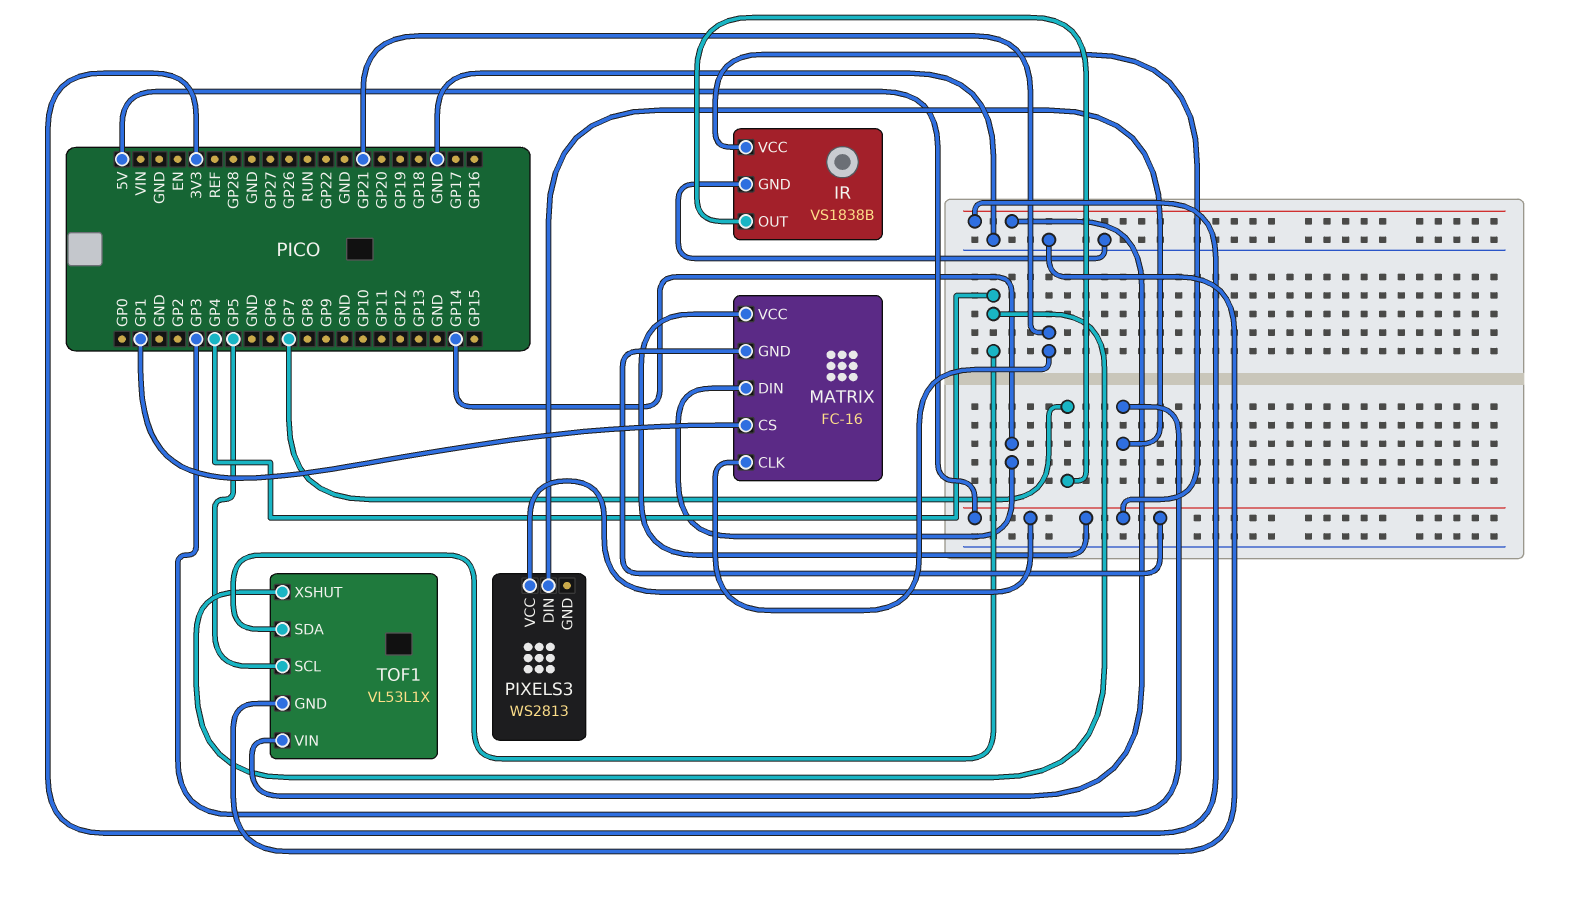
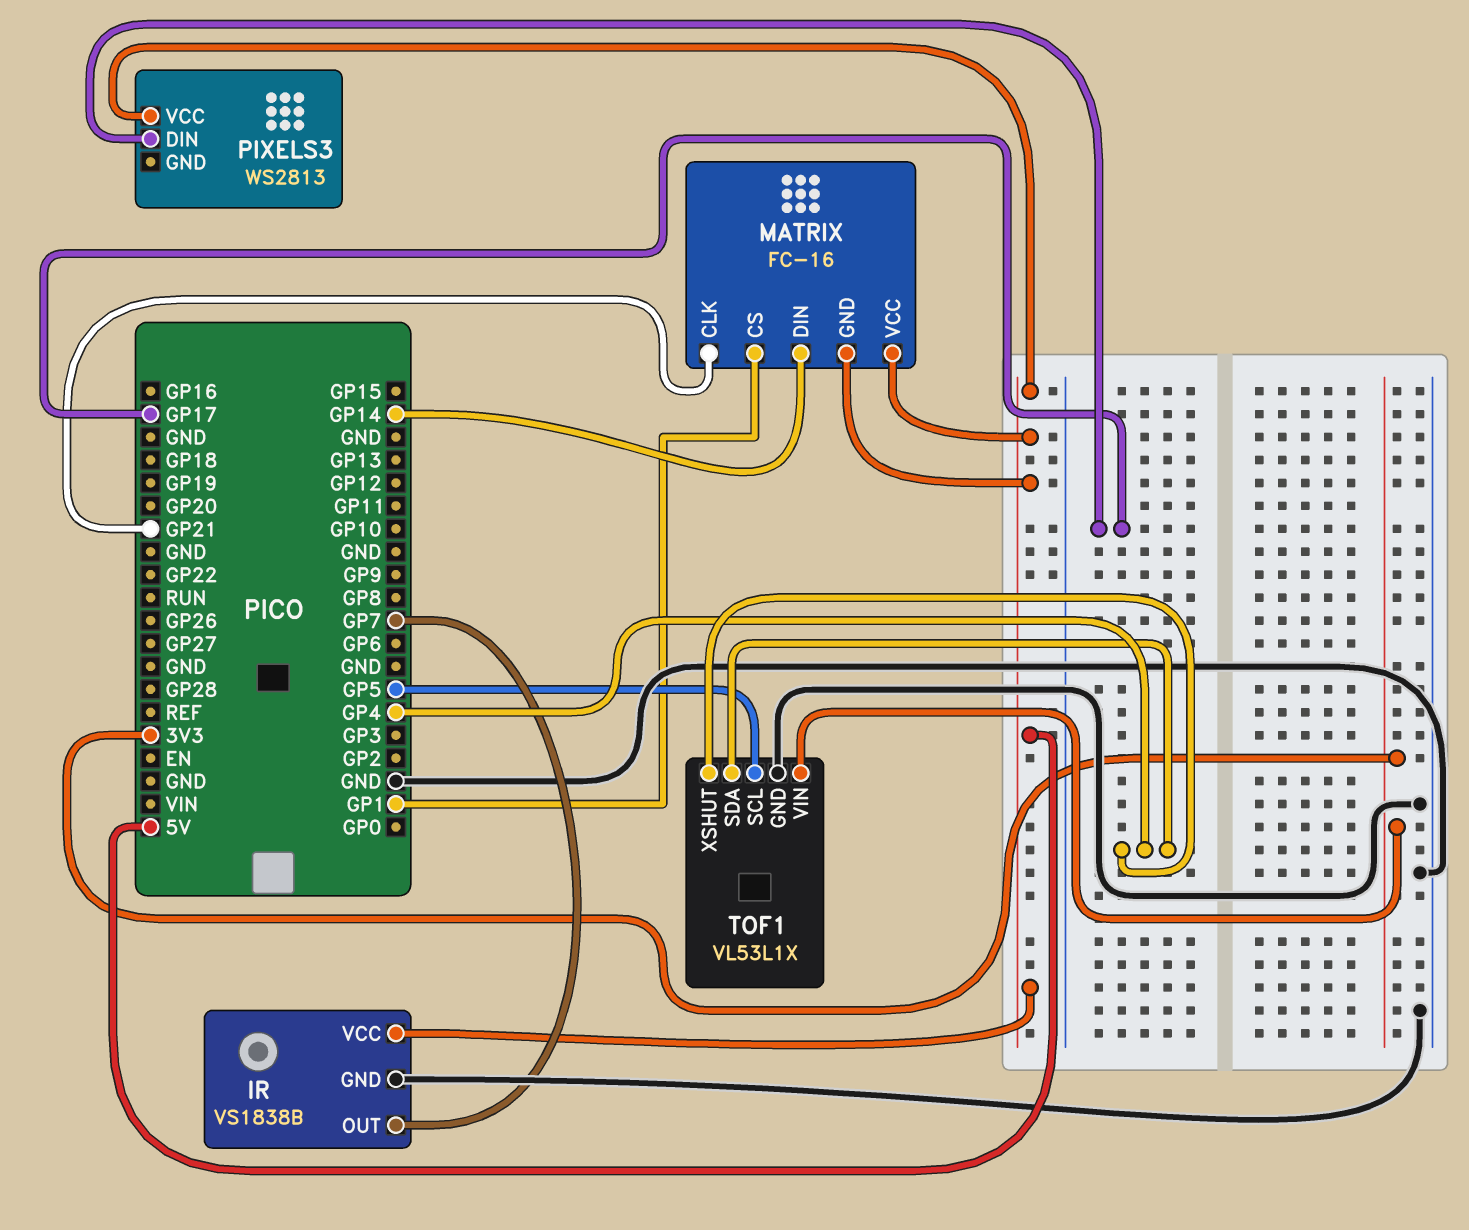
PIXELS3 pin DIN: GP3 -> GP17

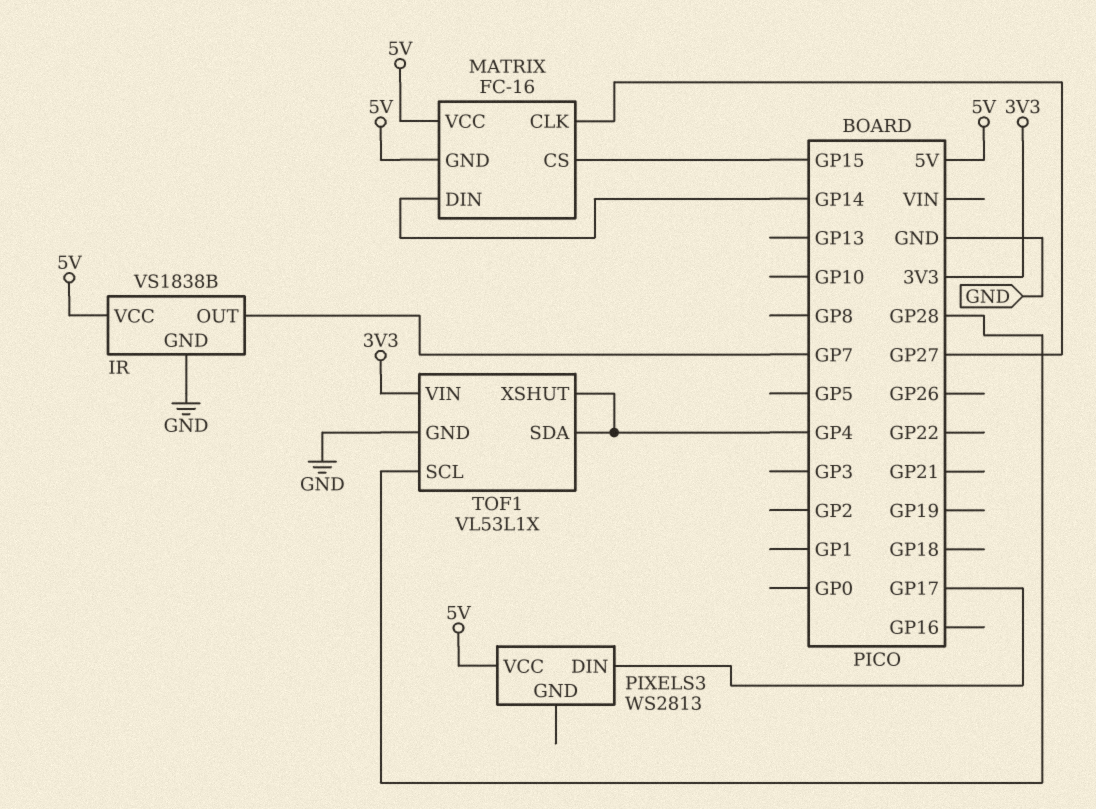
MATRIX pin CLK: GP21 -> GP27
MATRIX pin CS: GP1 -> GP15
TOF1 pin SCL: GP5 -> GP28

